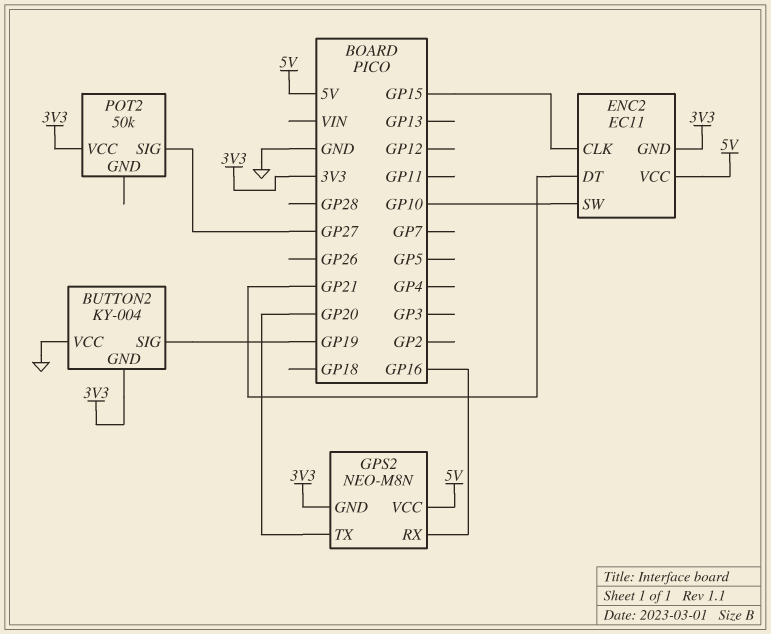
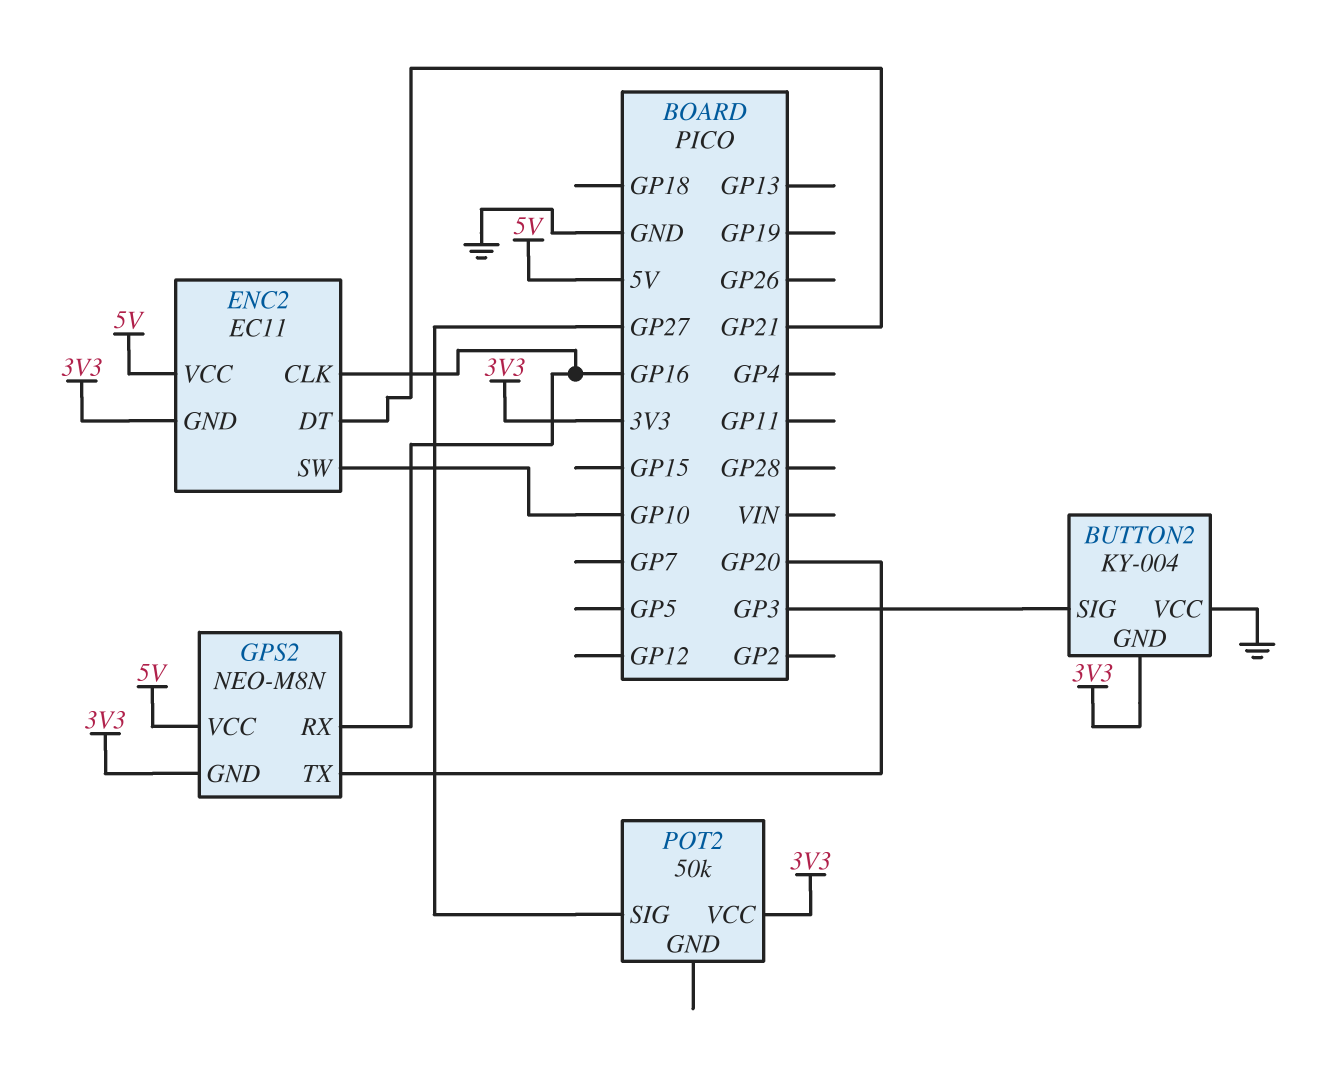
BUTTON2 pin SIG: GP19 -> GP3
ENC2 pin CLK: GP15 -> GP16

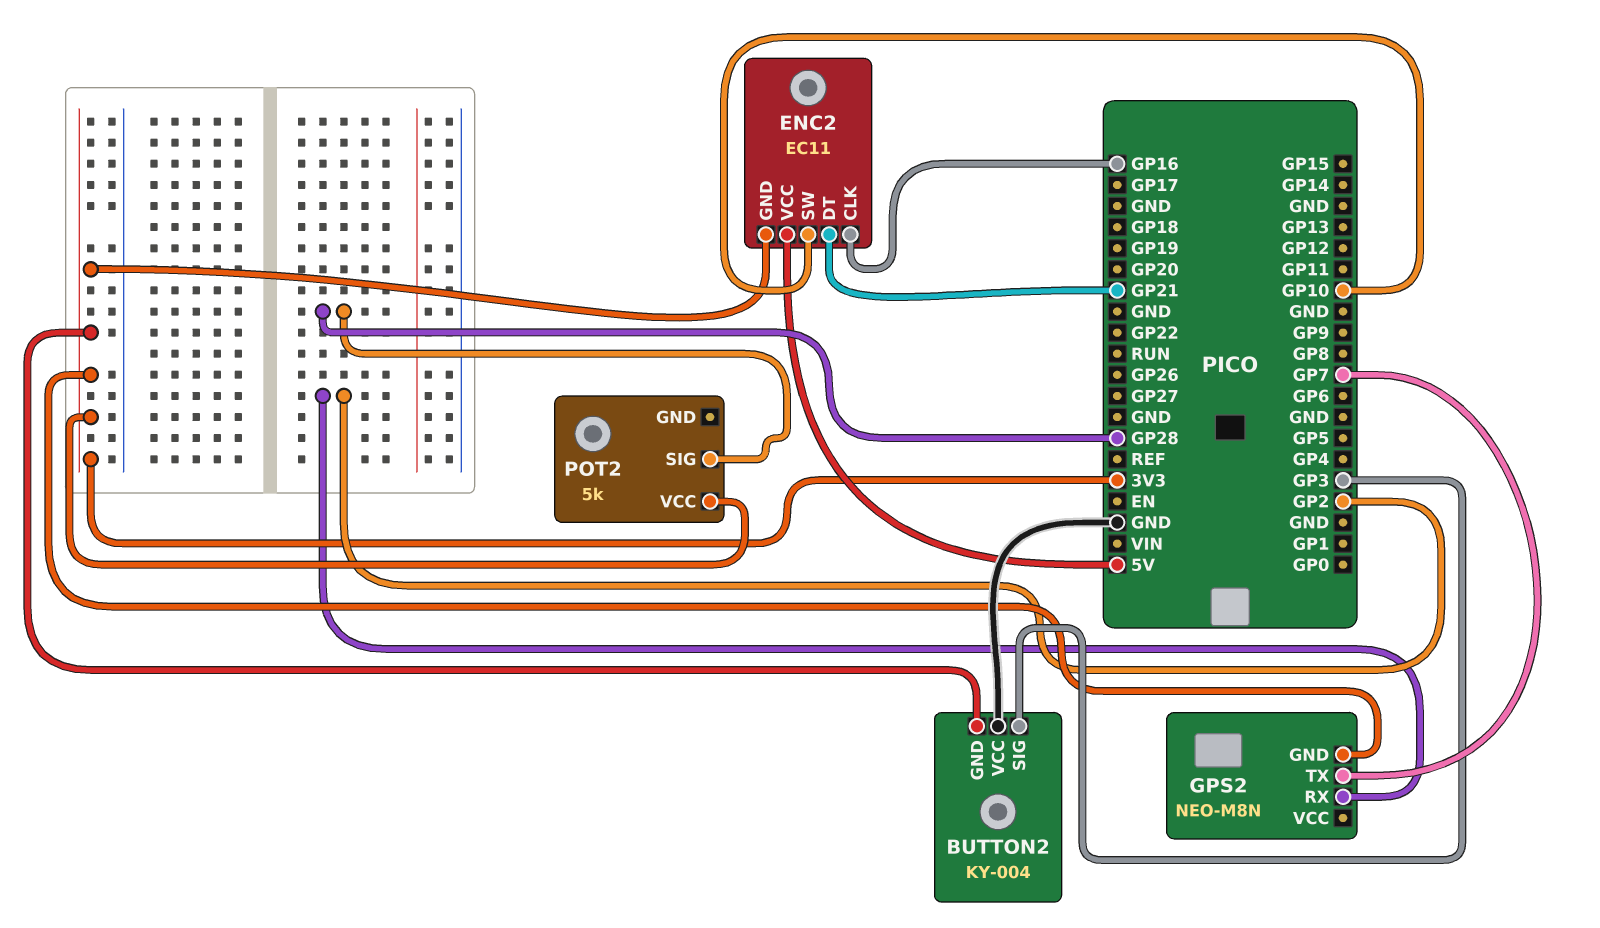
GPS2 pin RX: GP16 -> GP2
GPS2 pin TX: GP20 -> GP7
GPS2 pin VCC: 5V -> none
POT2: 50k -> 5k
POT2 pin SIG: GP27 -> GP28

